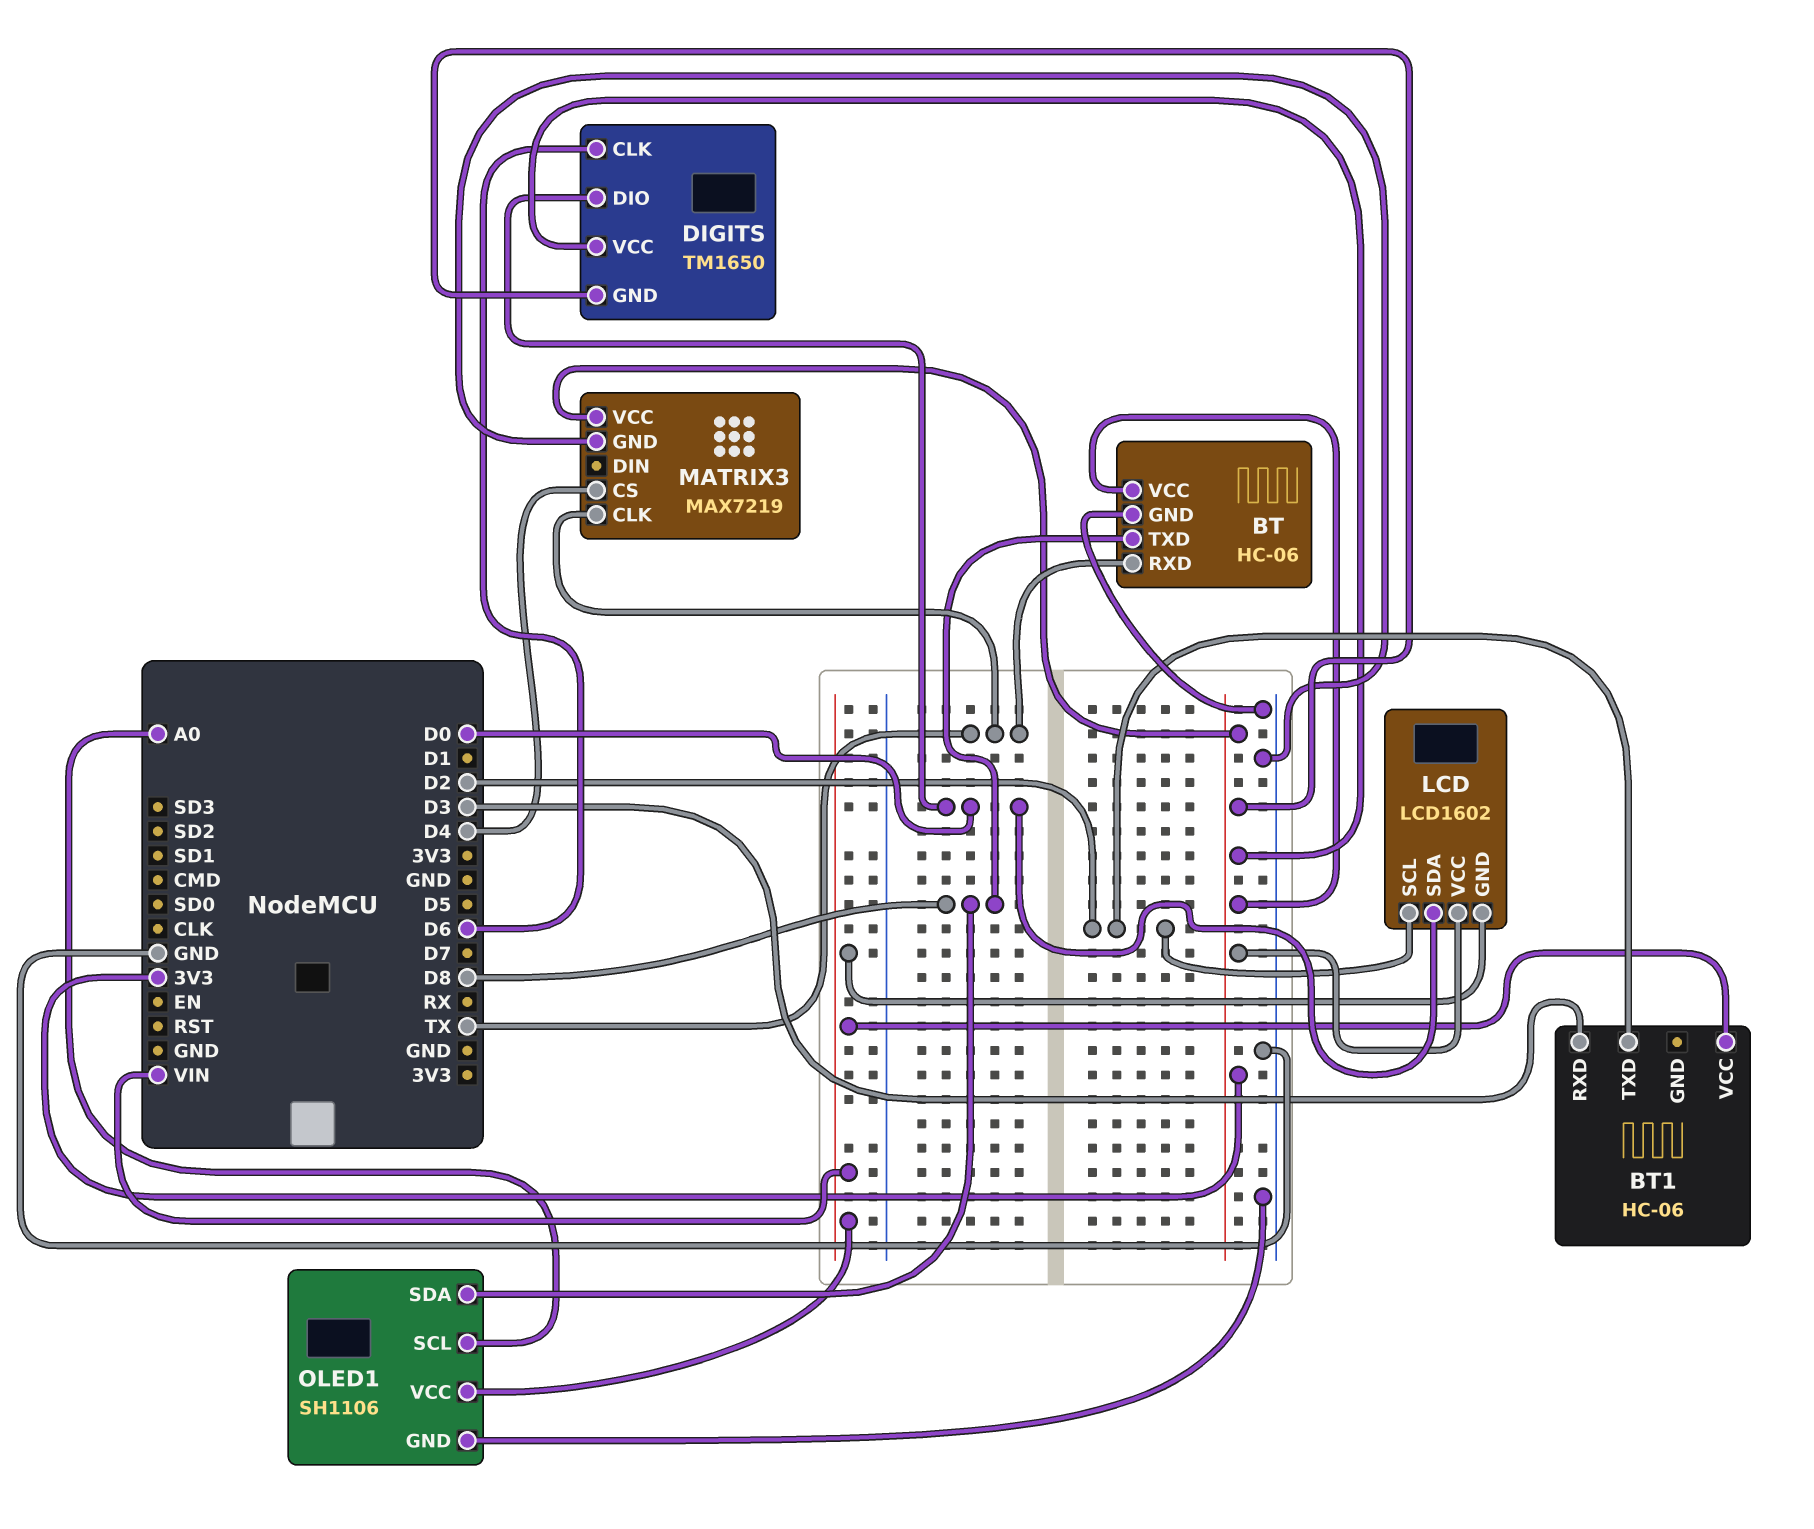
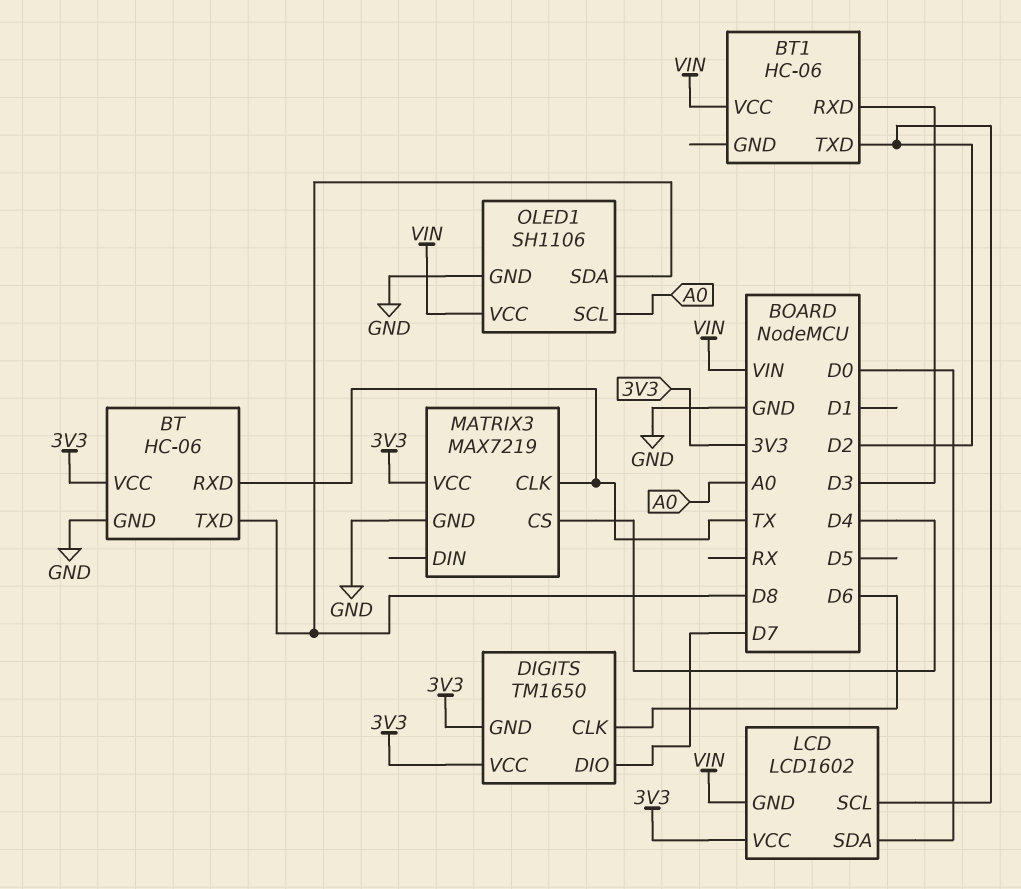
DIGITS pin DIO: D0 -> D7

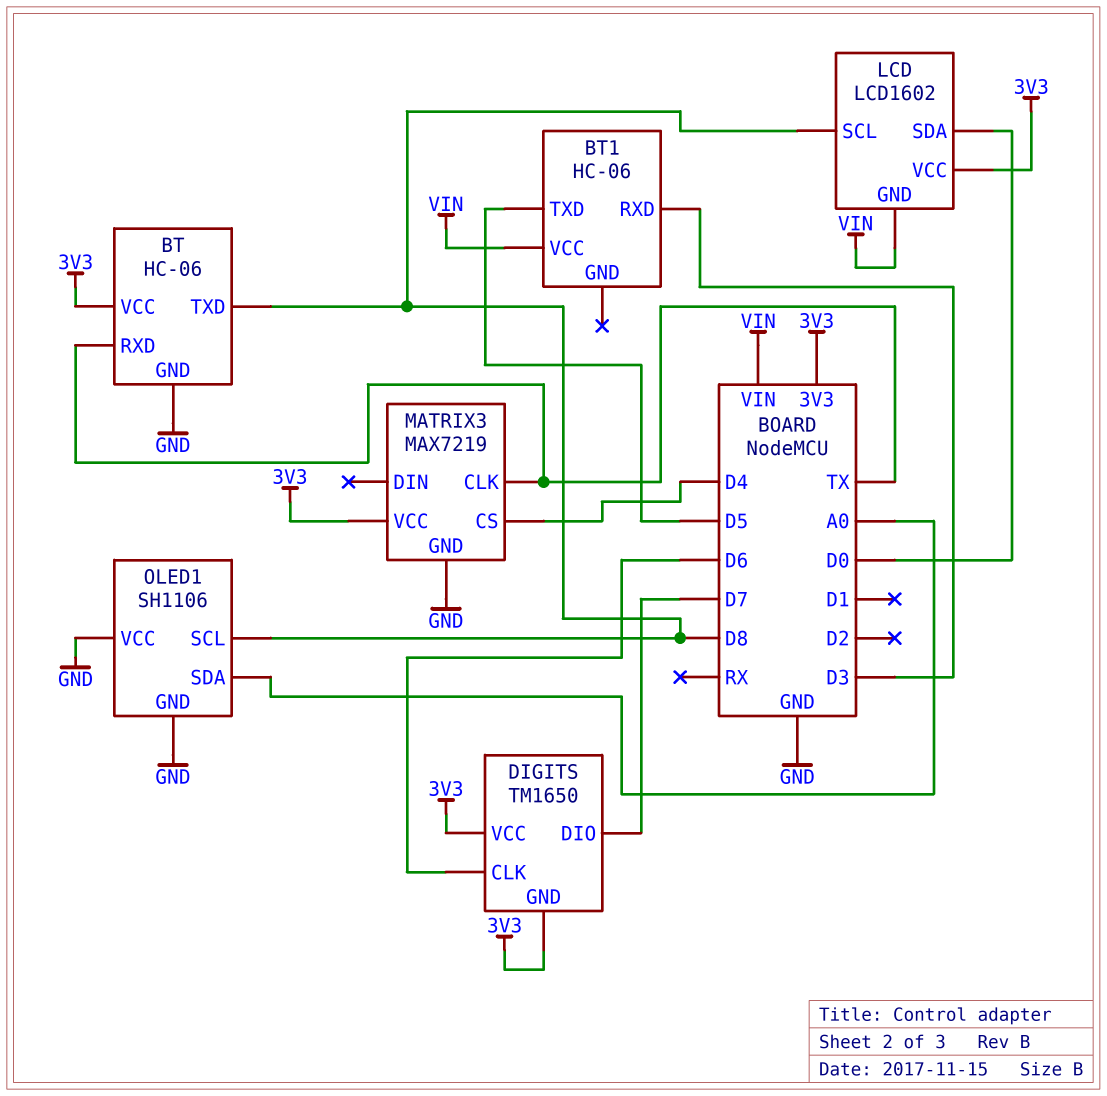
BT1 pin TXD: D2 -> D5
LCD pin SCL: D2 -> D8
OLED1 pin SCL: A0 -> D8
OLED1 pin SDA: D8 -> A0
OLED1 pin VCC: VIN -> GND

